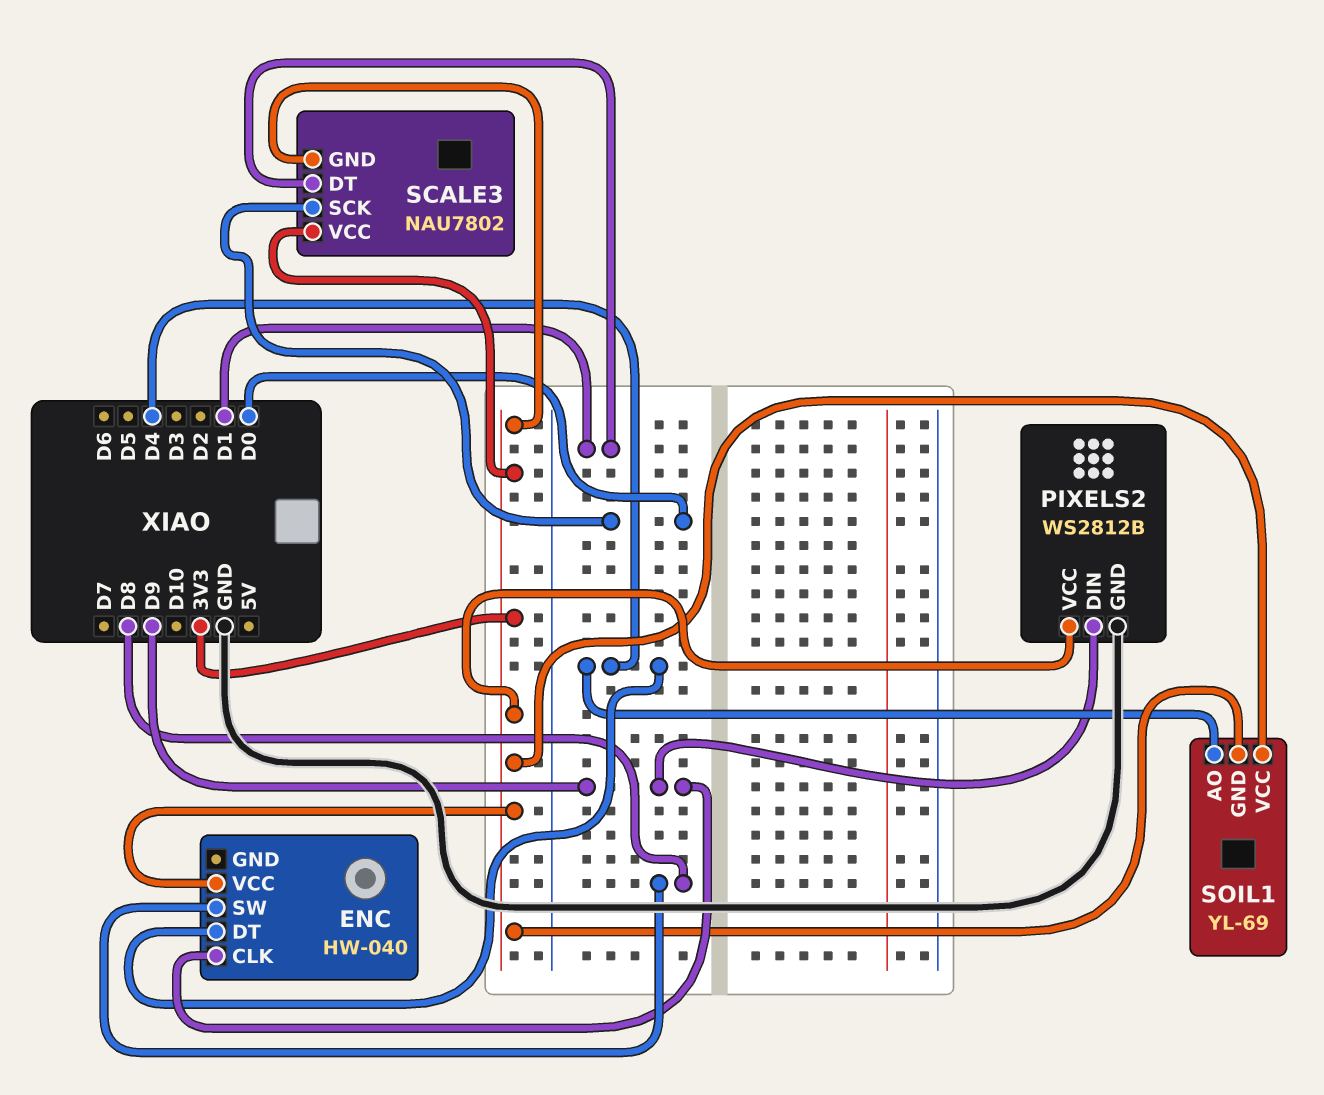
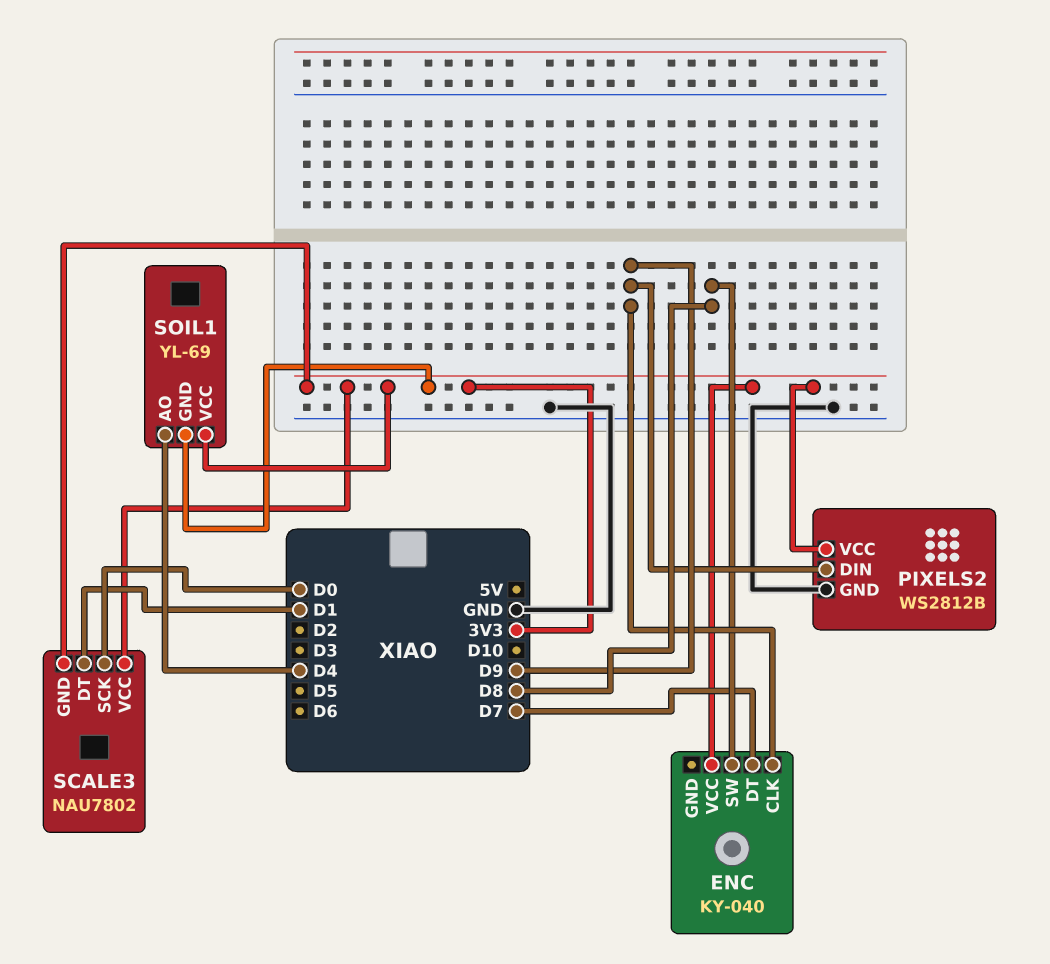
ENC: HW-040 -> KY-040
ENC pin DT: D4 -> D7

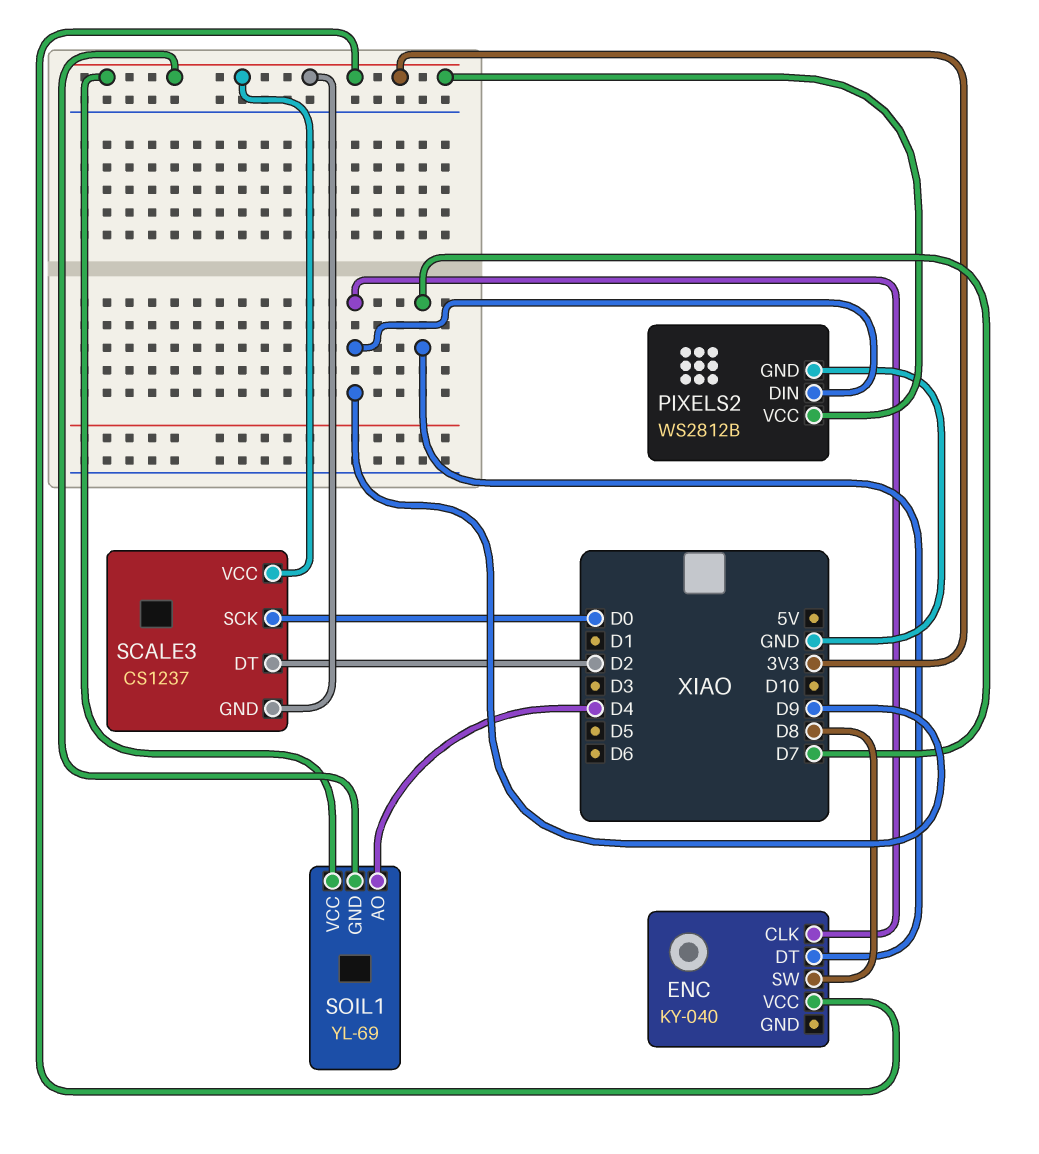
SCALE3: NAU7802 -> CS1237
SCALE3 pin DT: D1 -> D2

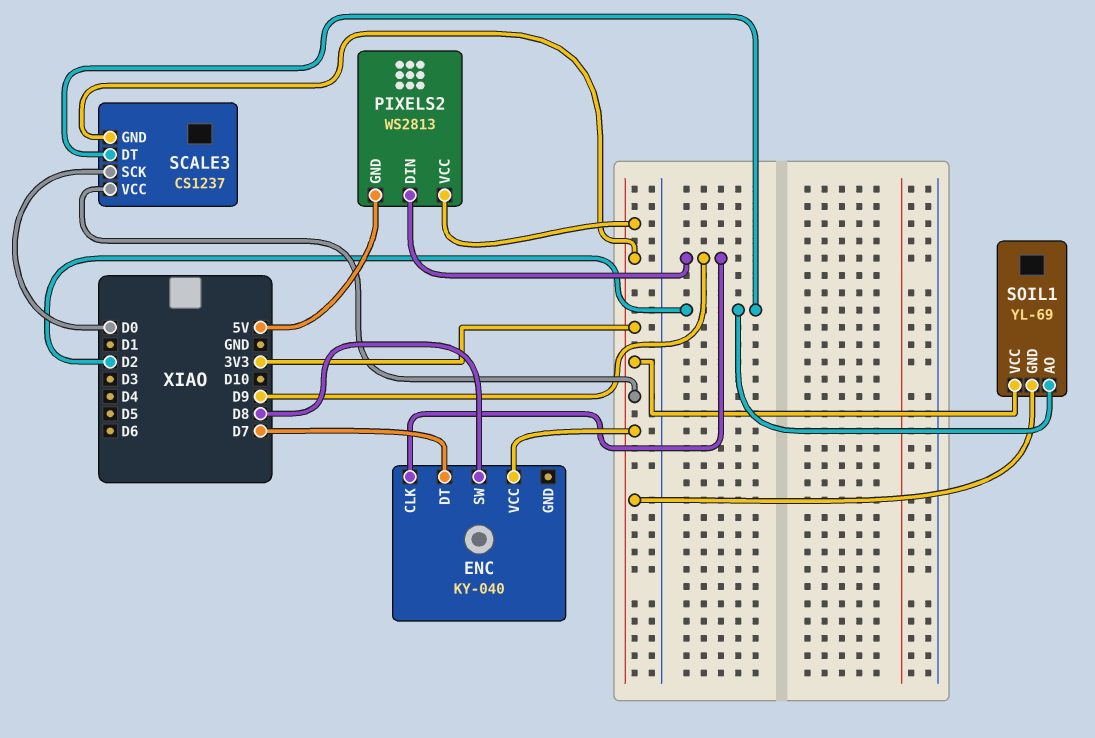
PIXELS2: WS2812B -> WS2813
PIXELS2 pin GND: GND -> 5V
SOIL1 pin AO: D4 -> D2

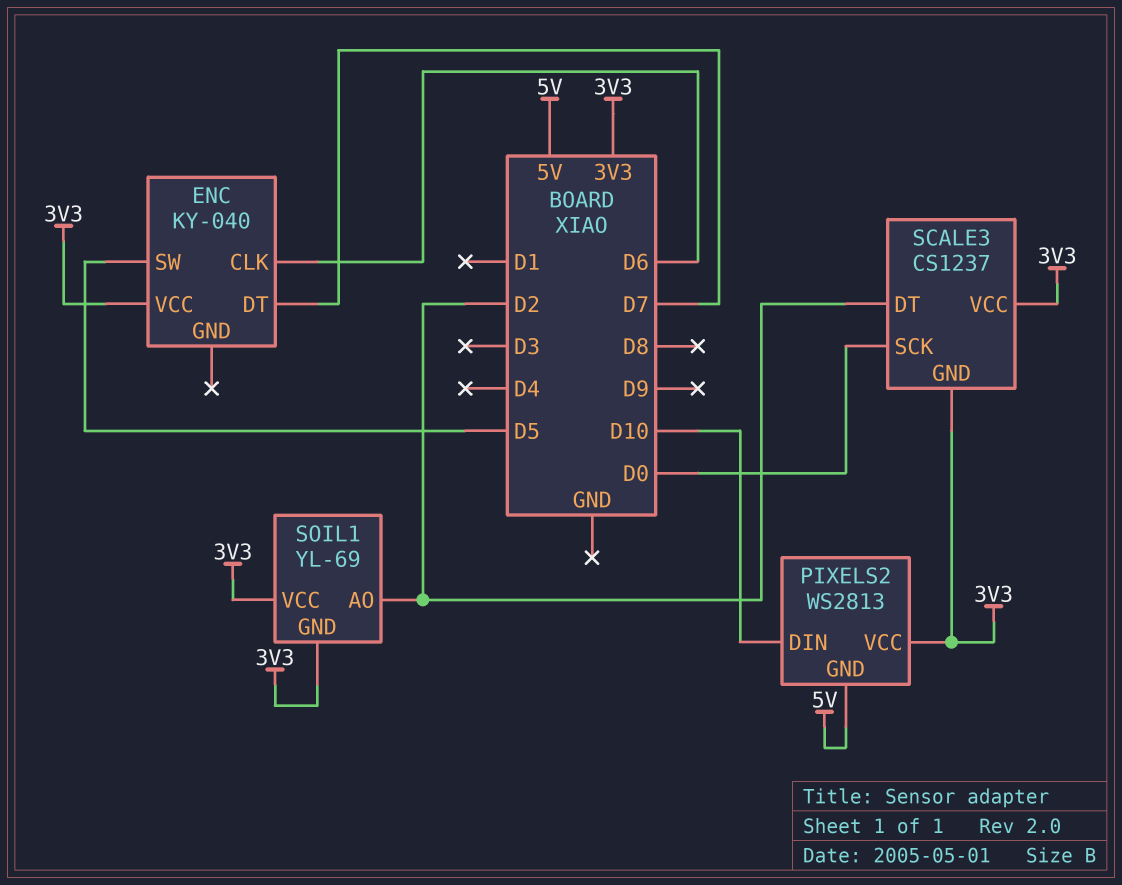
ENC pin CLK: D9 -> D6
ENC pin SW: D8 -> D5
PIXELS2 pin DIN: D9 -> D10

